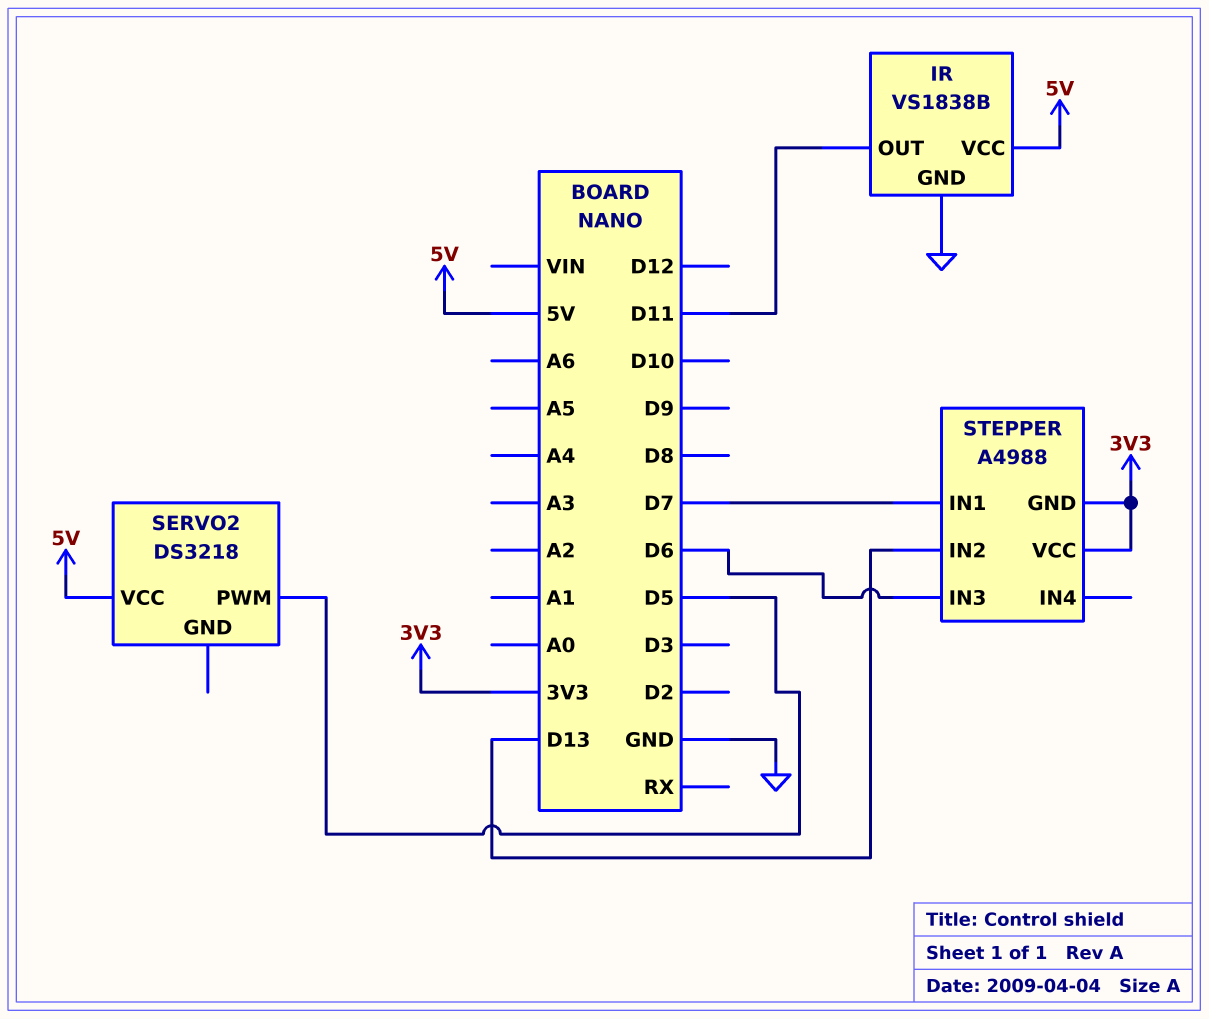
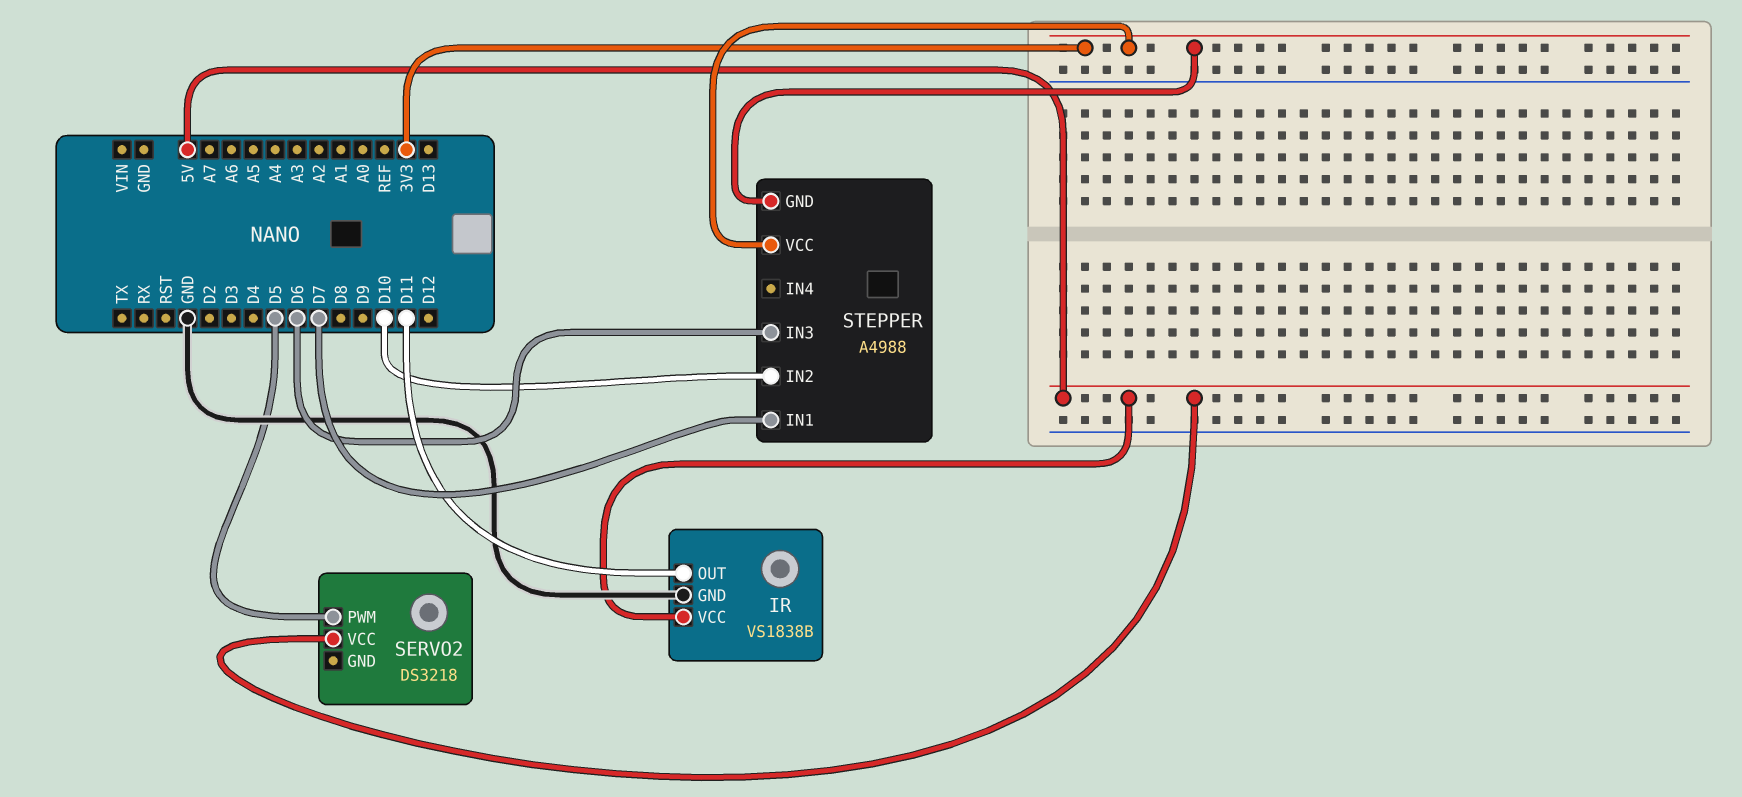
STEPPER pin IN2: D13 -> D10

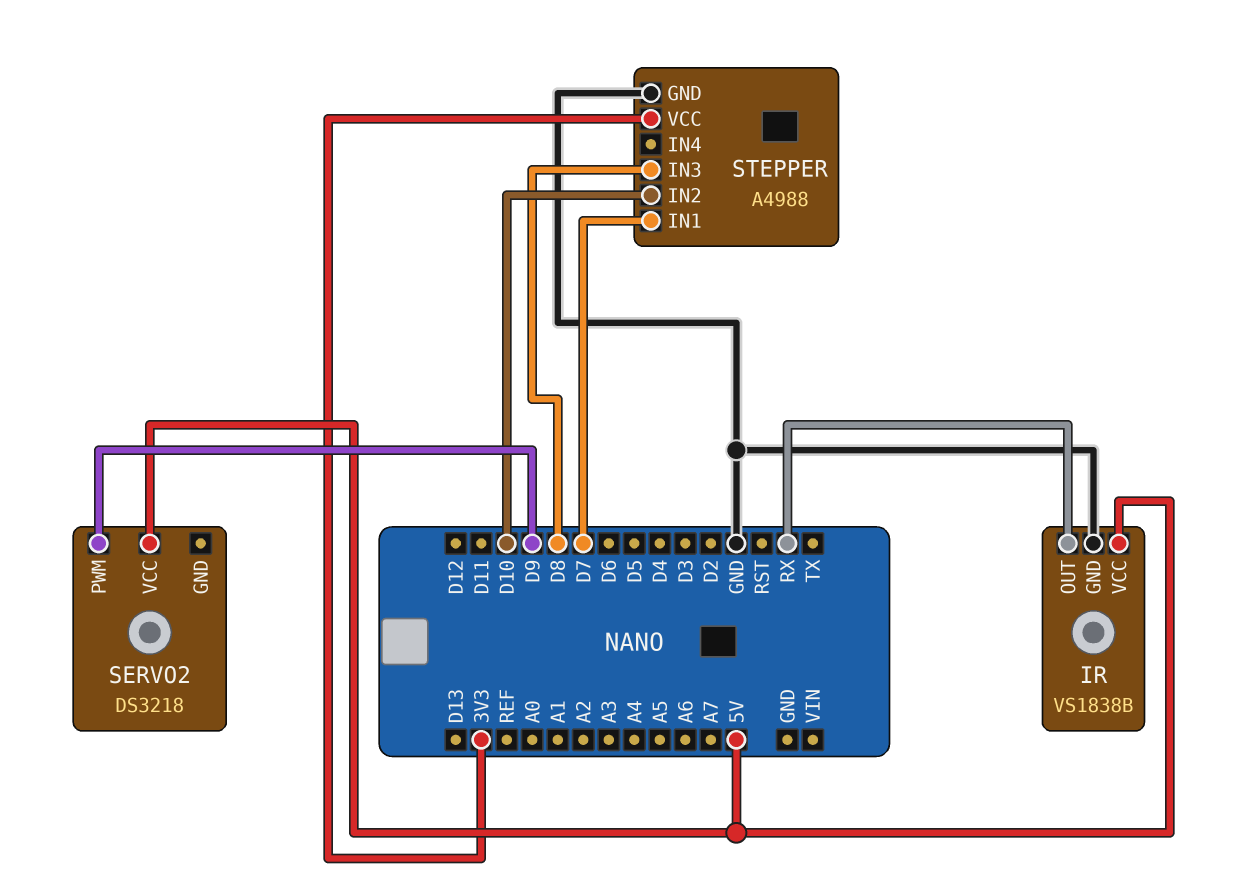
IR pin OUT: D11 -> RX
SERVO2 pin PWM: D5 -> D9
STEPPER pin GND: 3V3 -> GND
STEPPER pin IN3: D6 -> D8

